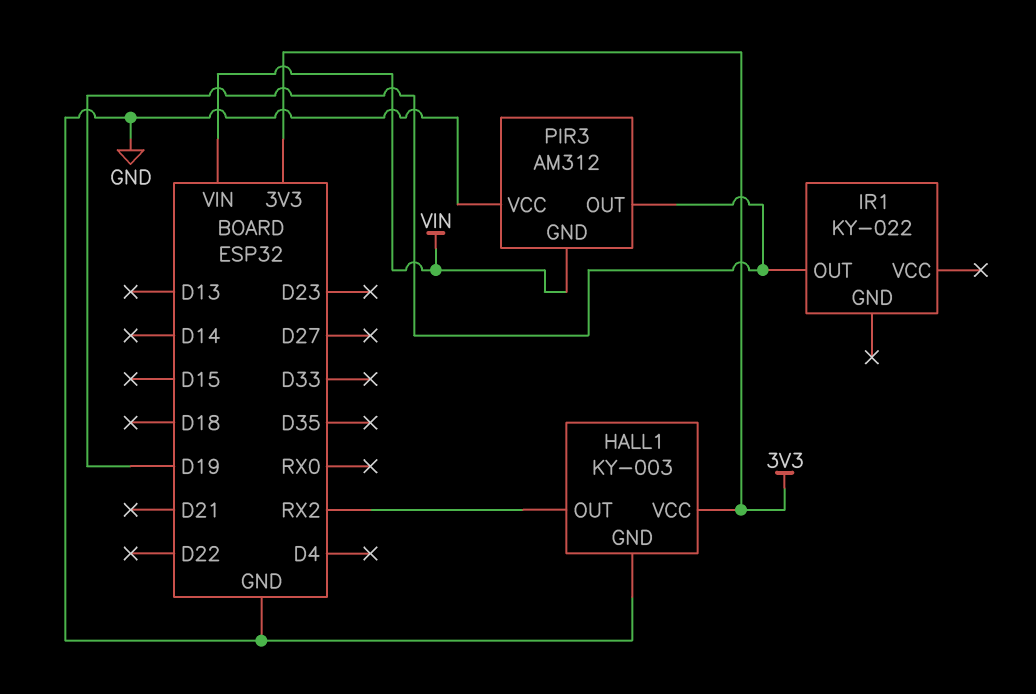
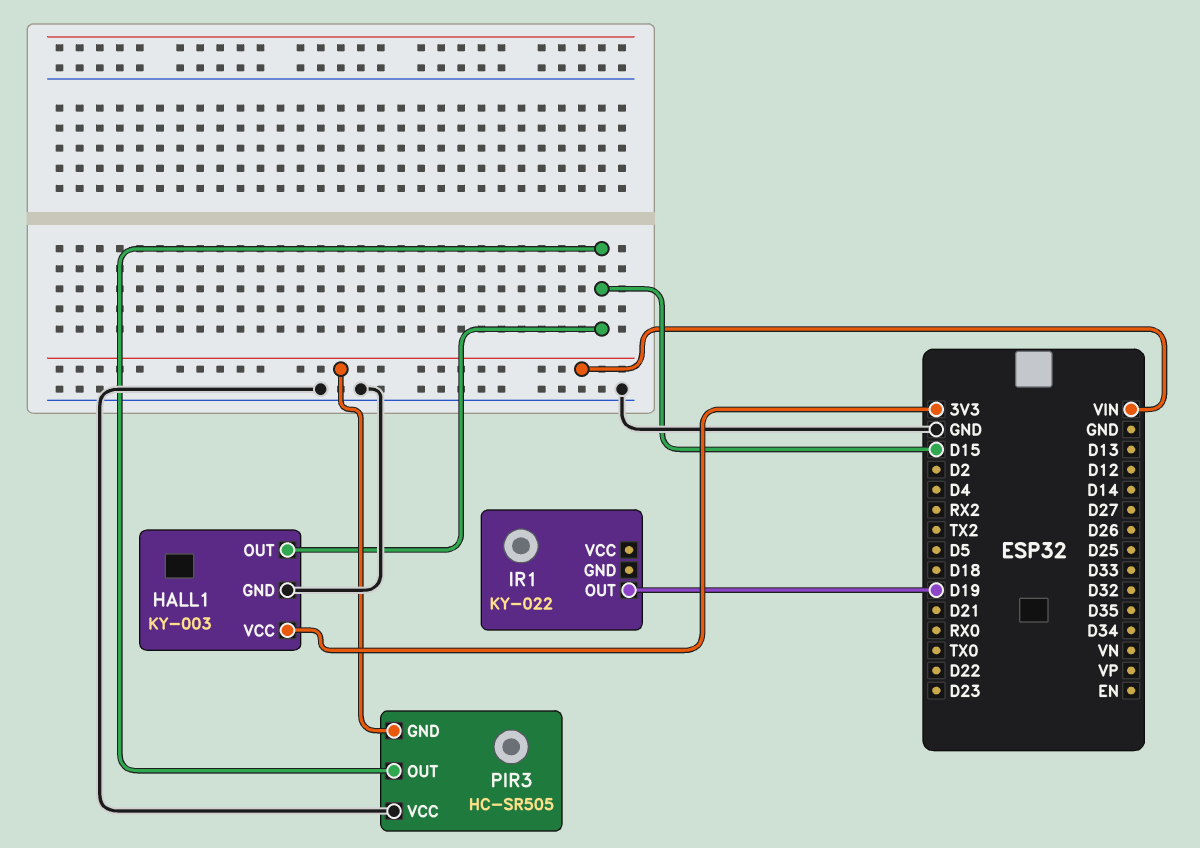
HALL1 pin OUT: RX2 -> D15
PIR3: AM312 -> HC-SR505
PIR3 pin OUT: D19 -> D15

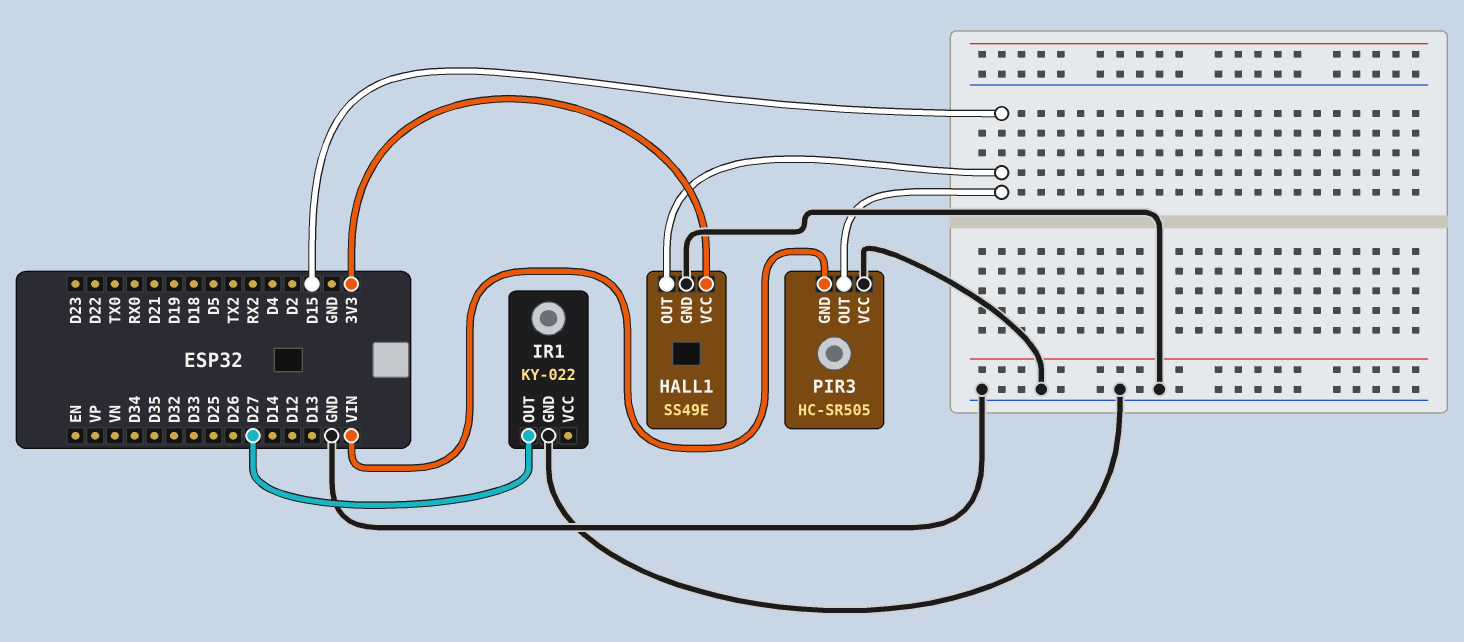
HALL1: KY-003 -> SS49E
IR1 pin GND: none -> GND
IR1 pin OUT: D19 -> D27

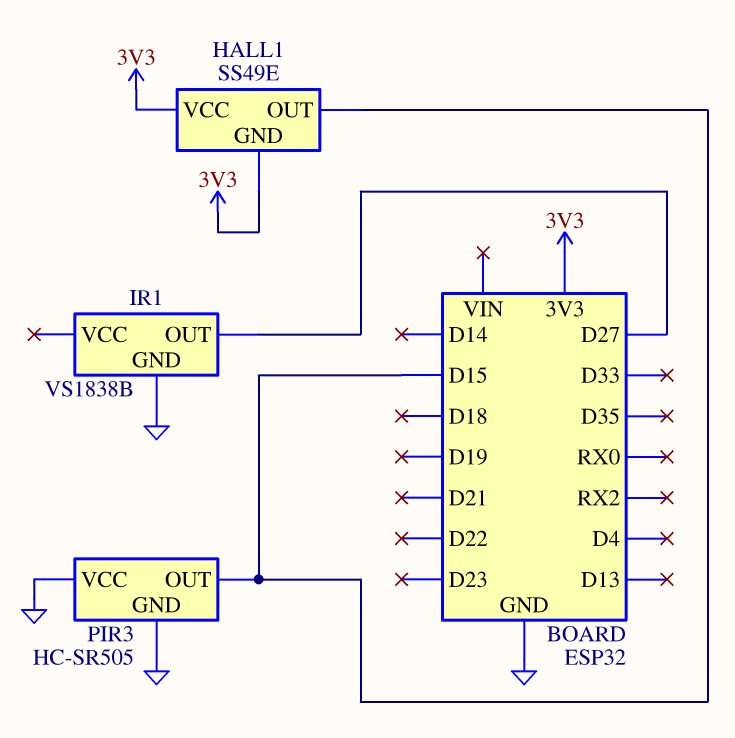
HALL1 pin GND: GND -> 3V3
IR1: KY-022 -> VS1838B
PIR3 pin GND: VIN -> GND

